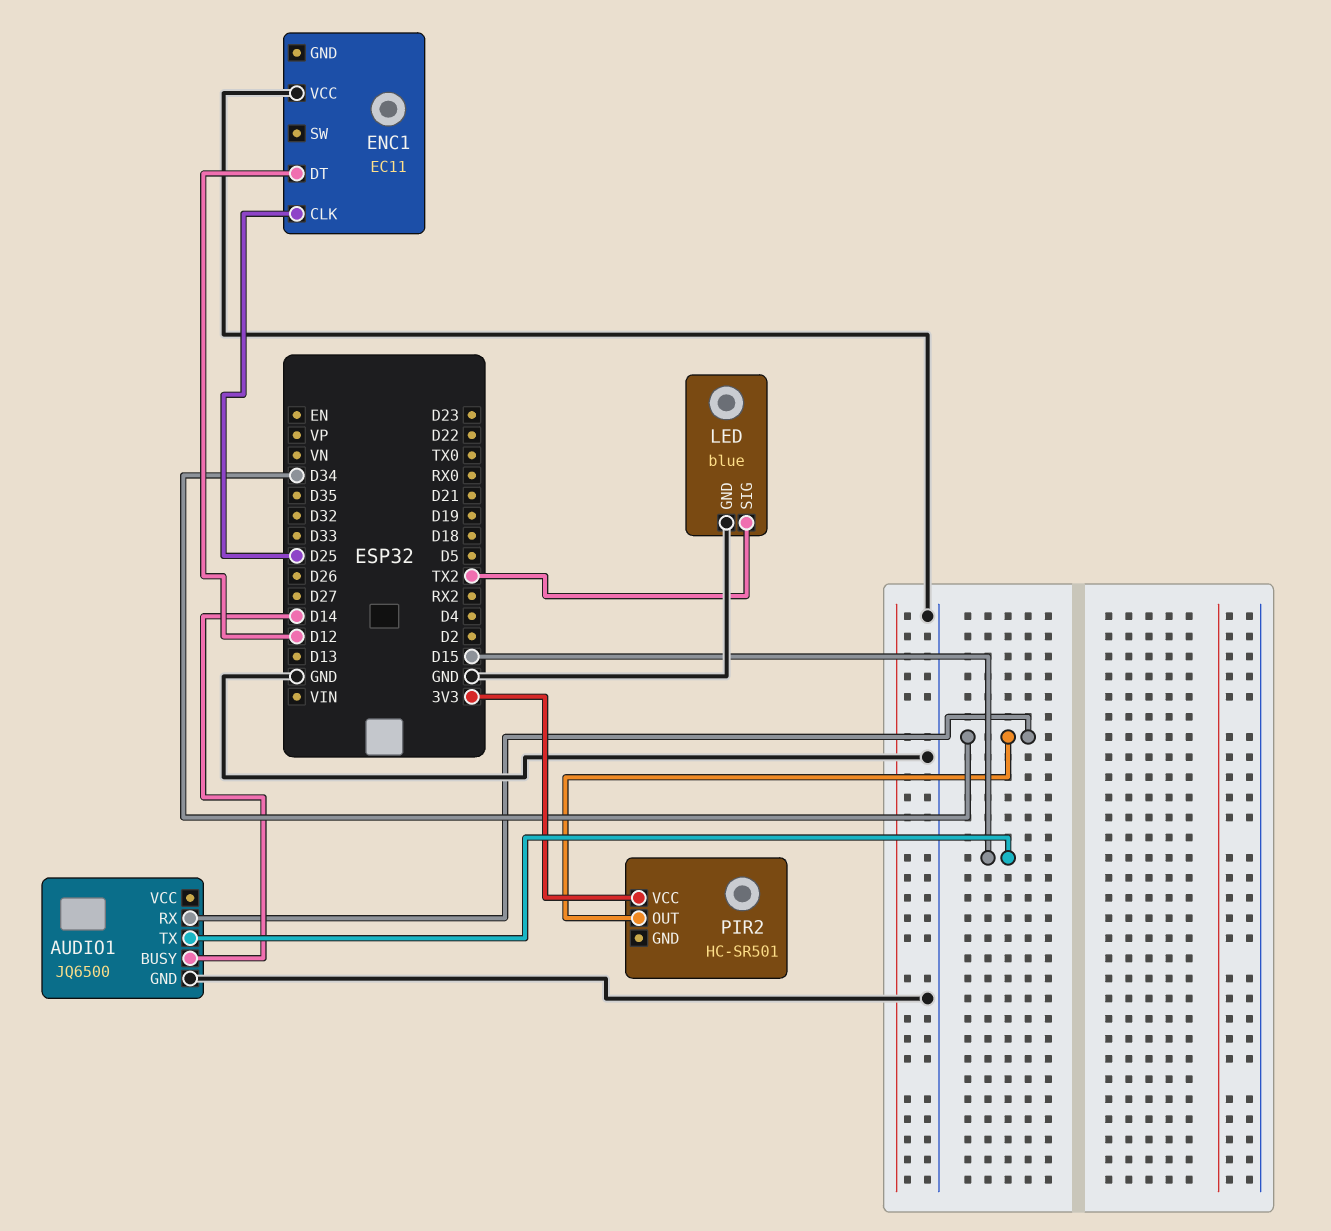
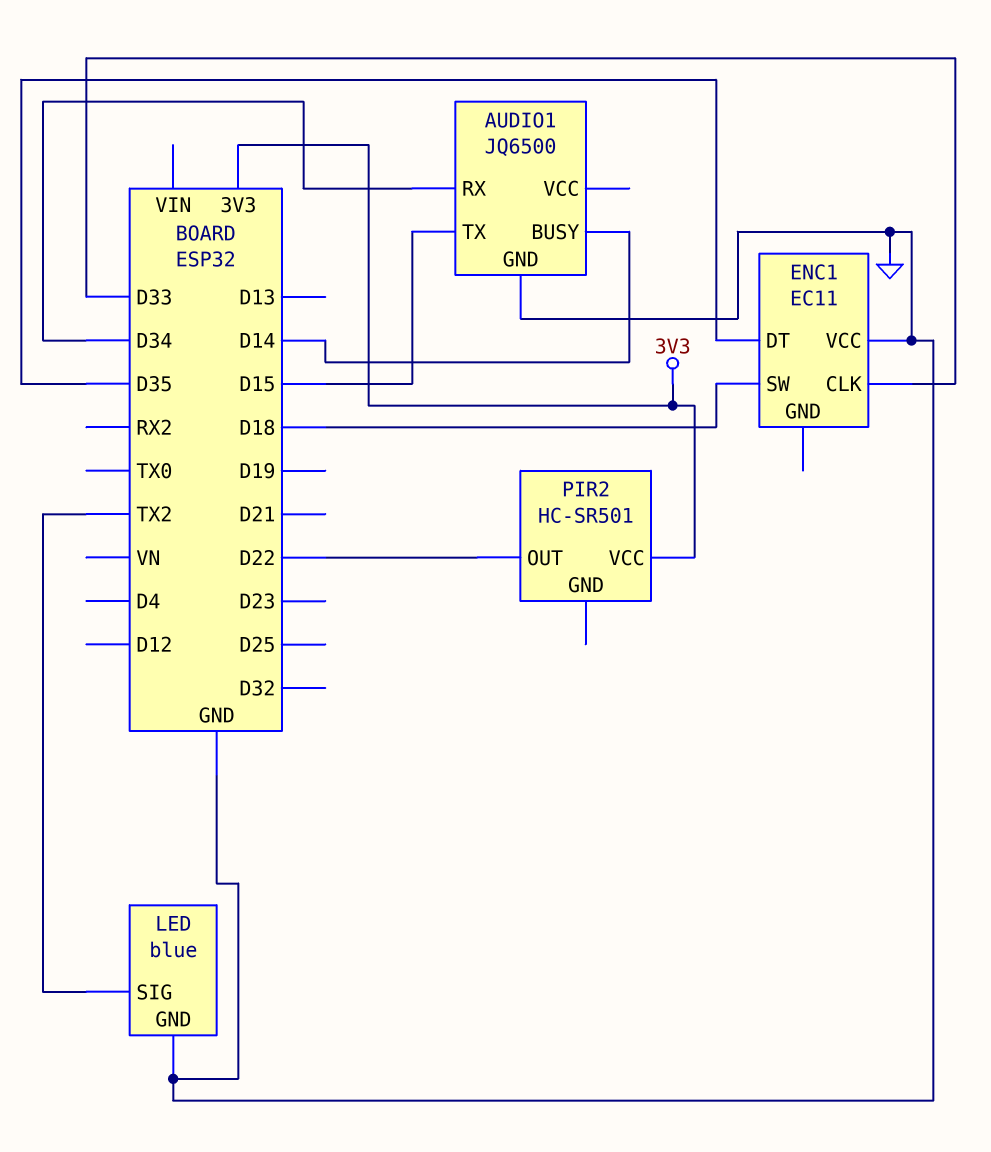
ENC1 pin CLK: D25 -> D33
ENC1 pin DT: D12 -> D35
ENC1 pin SW: none -> D18
PIR2 pin OUT: D34 -> D22

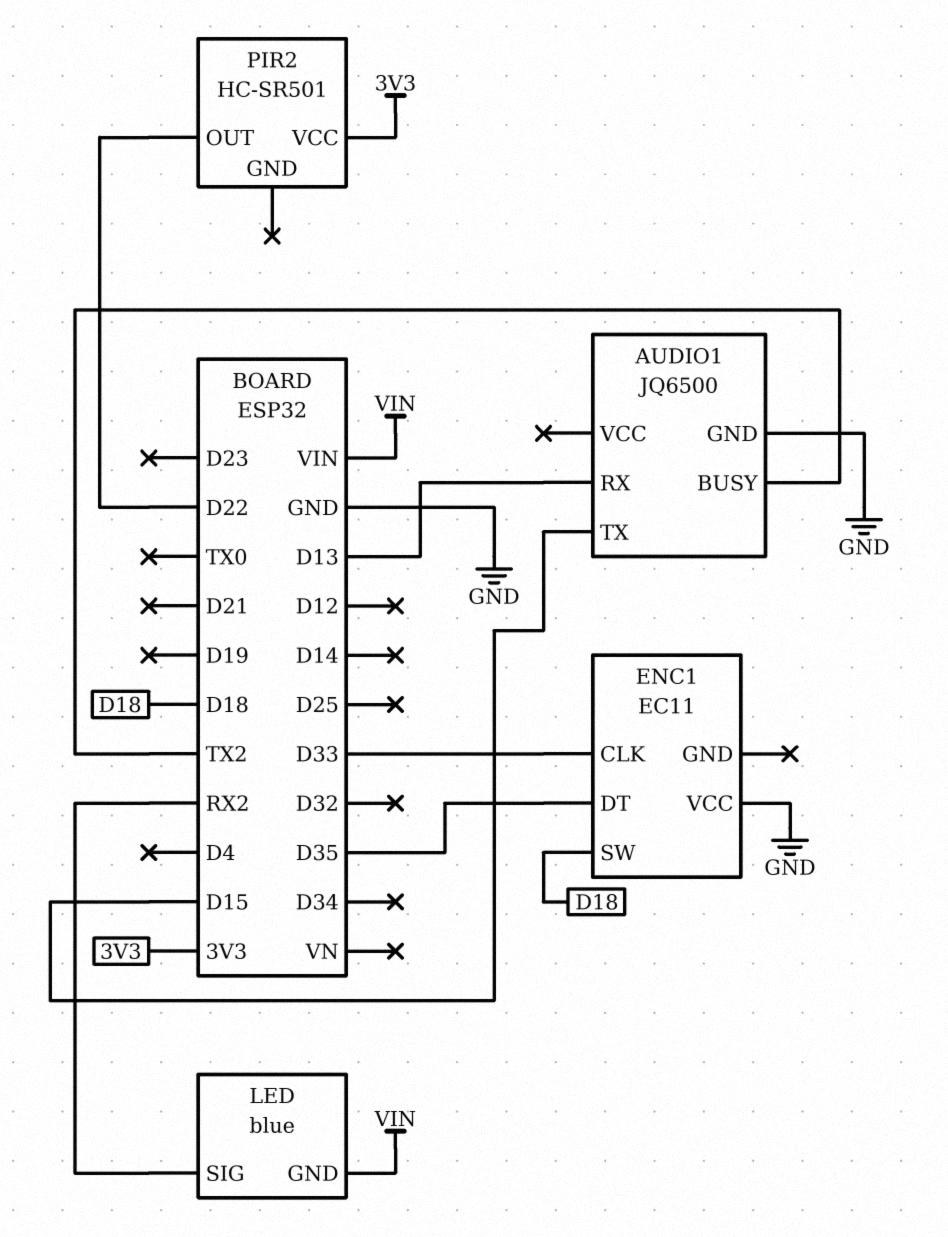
AUDIO1 pin BUSY: D14 -> TX2
AUDIO1 pin RX: D34 -> D13
LED pin GND: GND -> VIN
LED pin SIG: TX2 -> RX2

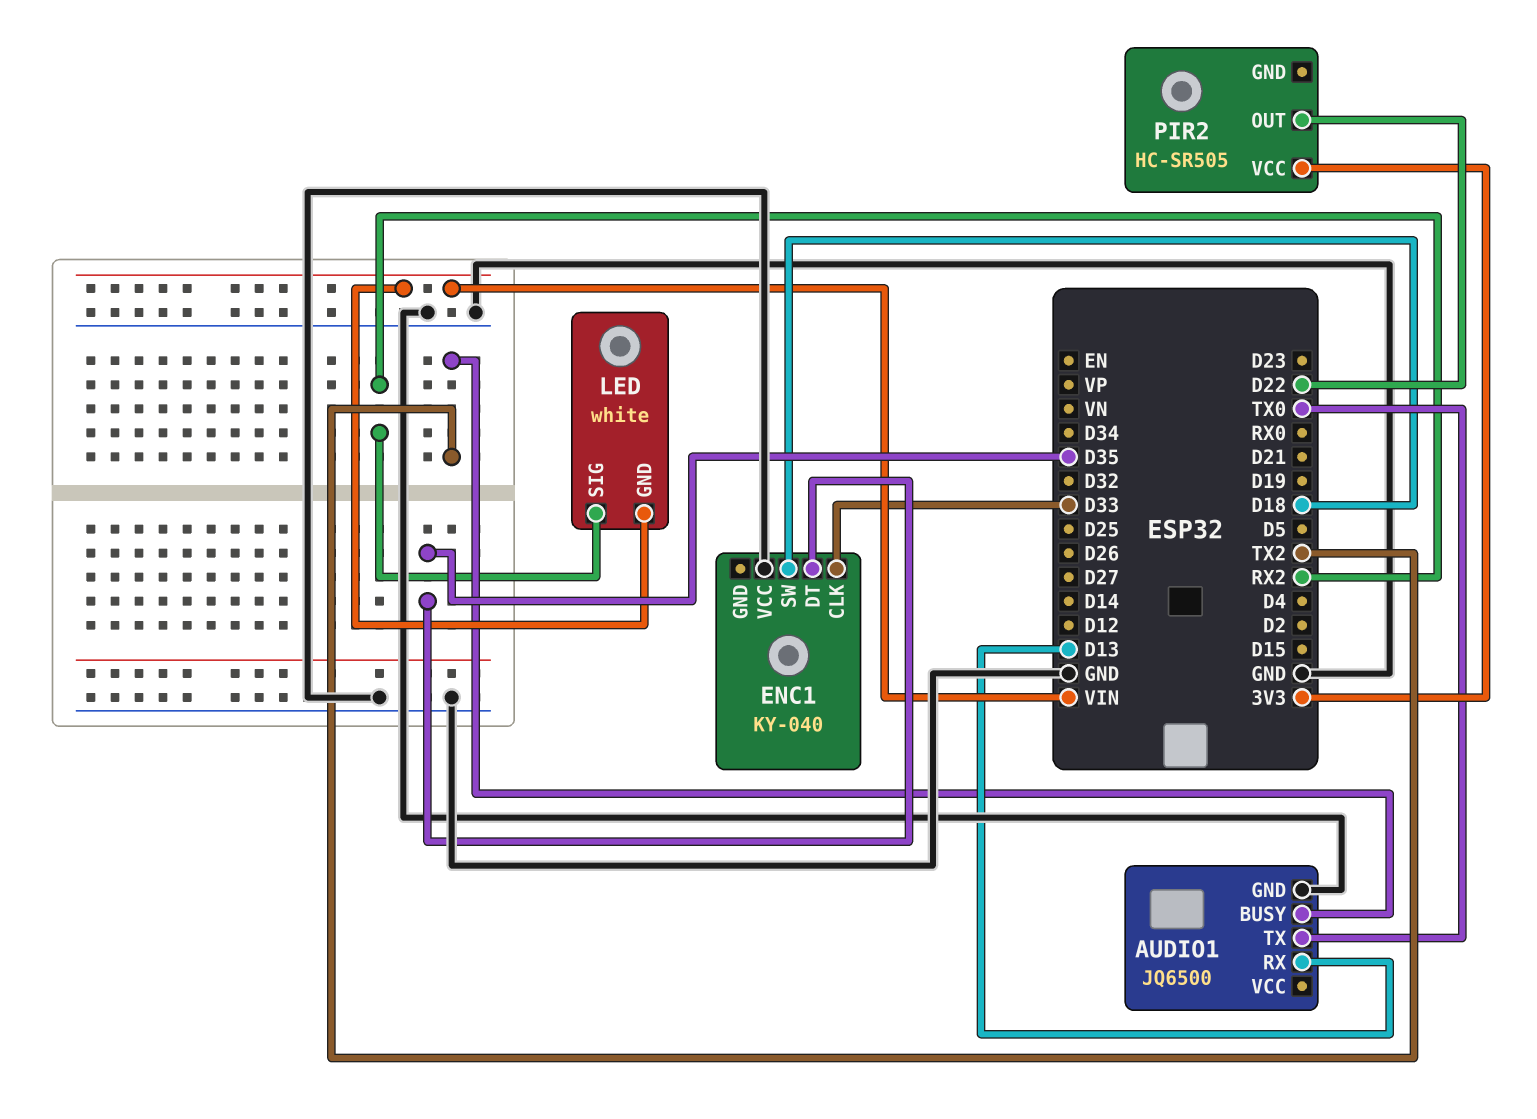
AUDIO1 pin TX: D15 -> TX0
ENC1: EC11 -> KY-040
LED: blue -> white
PIR2: HC-SR501 -> HC-SR505

